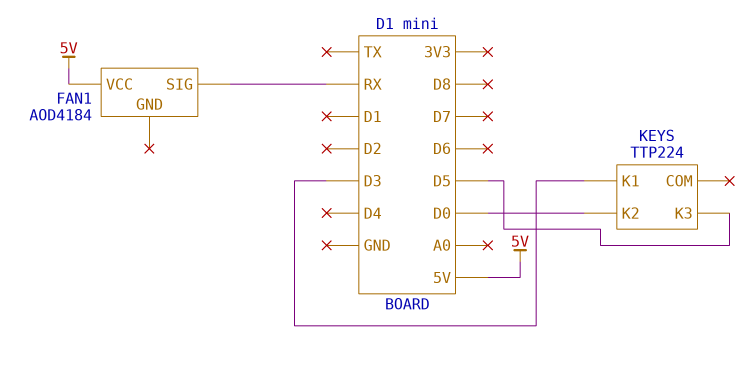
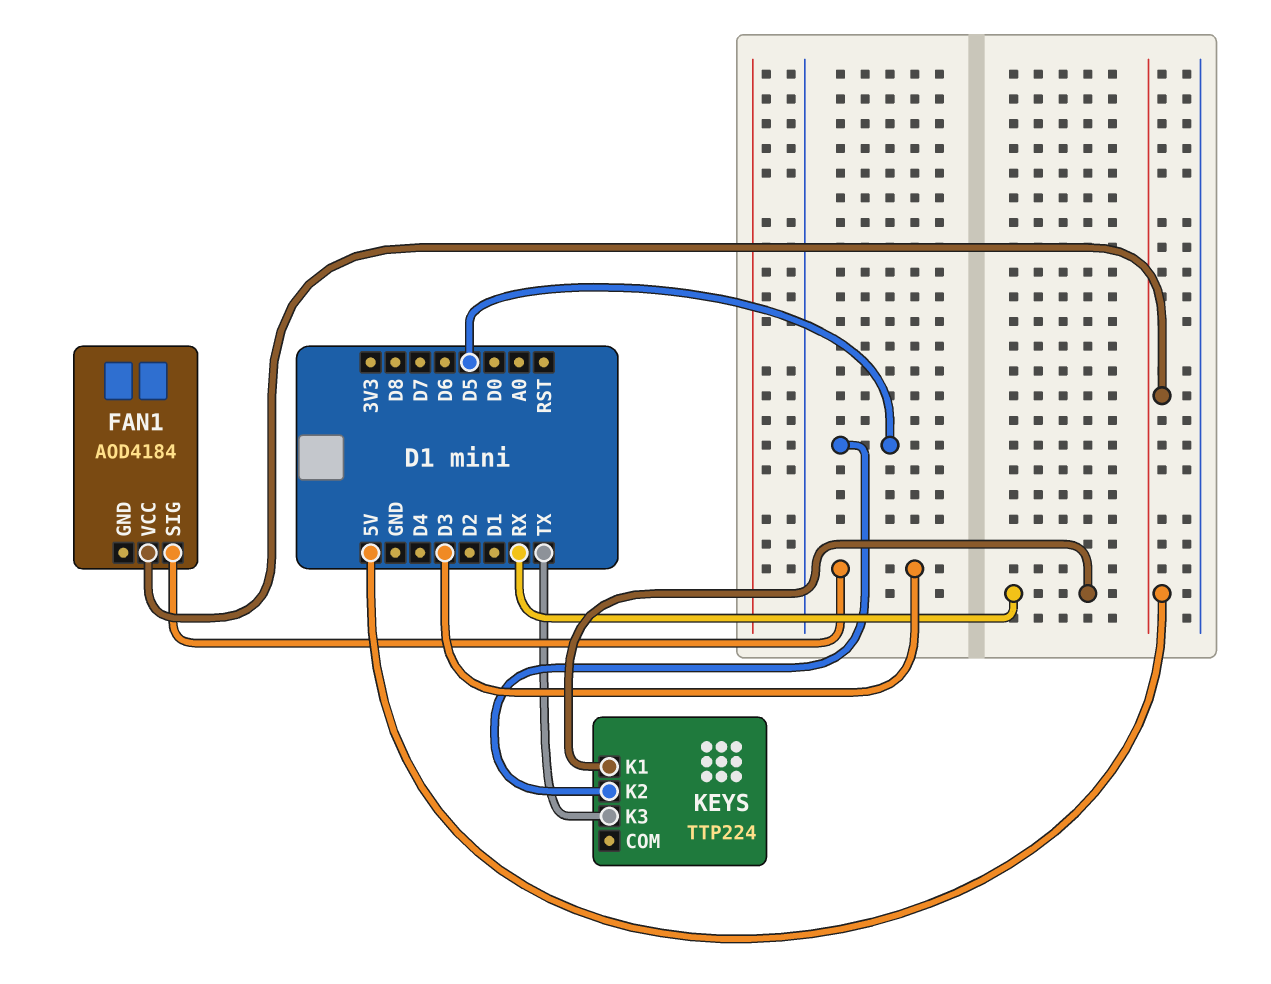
FAN1 pin SIG: RX -> D3
KEYS pin K1: D3 -> RX
KEYS pin K2: D0 -> D5
KEYS pin K3: D5 -> TX

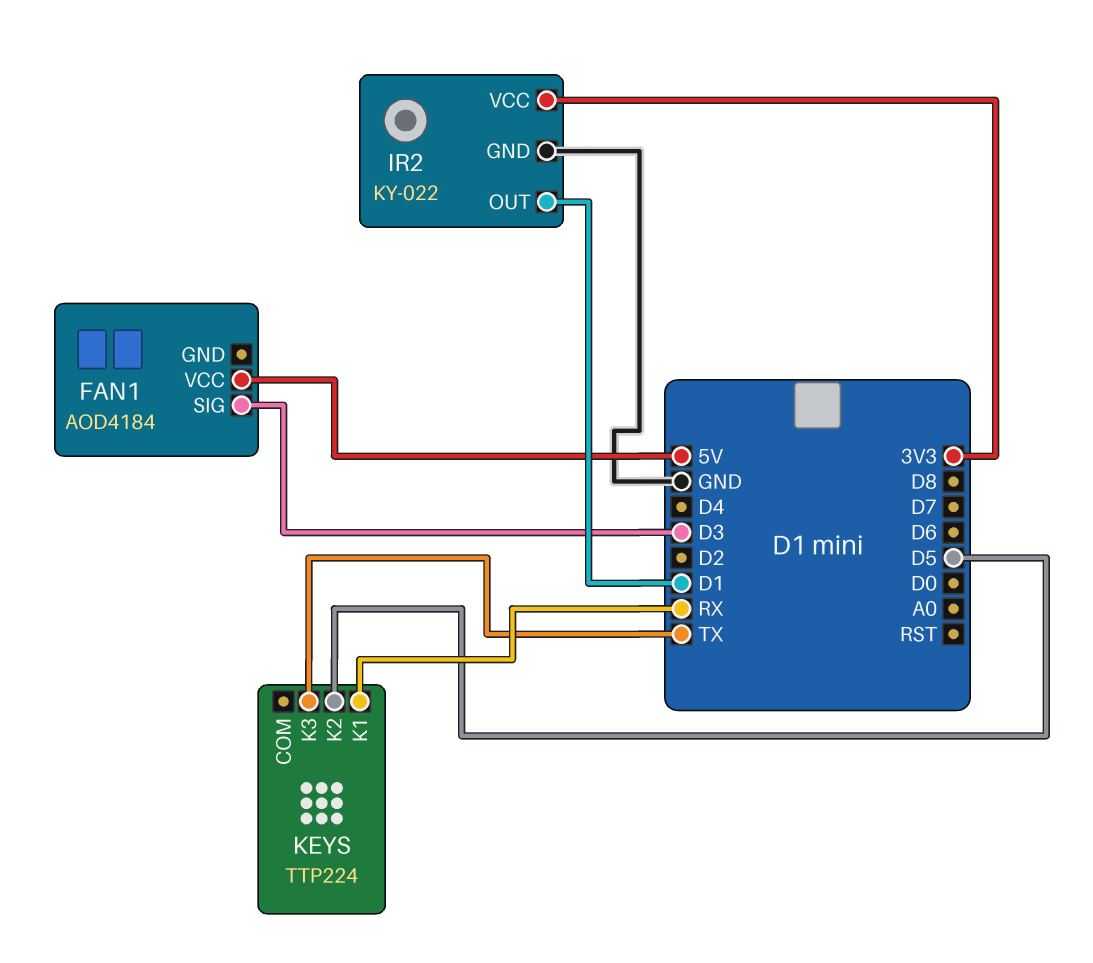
IR2: none -> KY-022
IR2 pin GND: none -> GND
IR2 pin OUT: none -> D1
IR2 pin VCC: none -> 3V3

